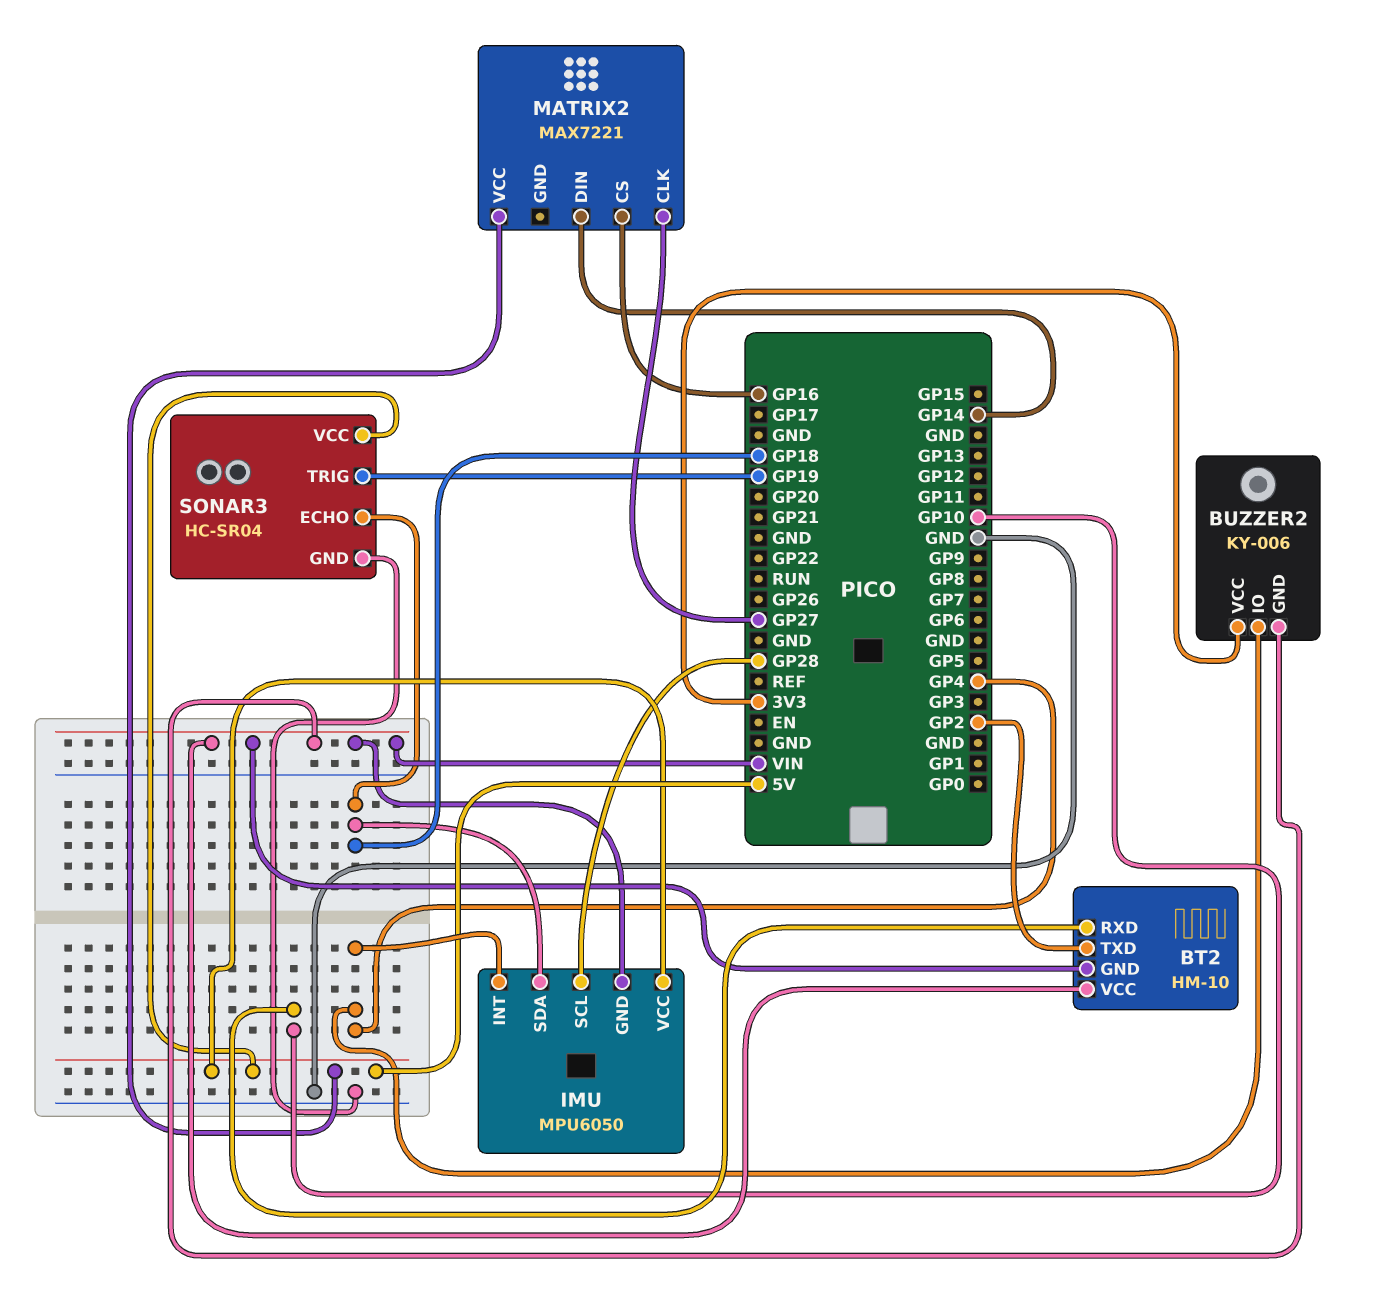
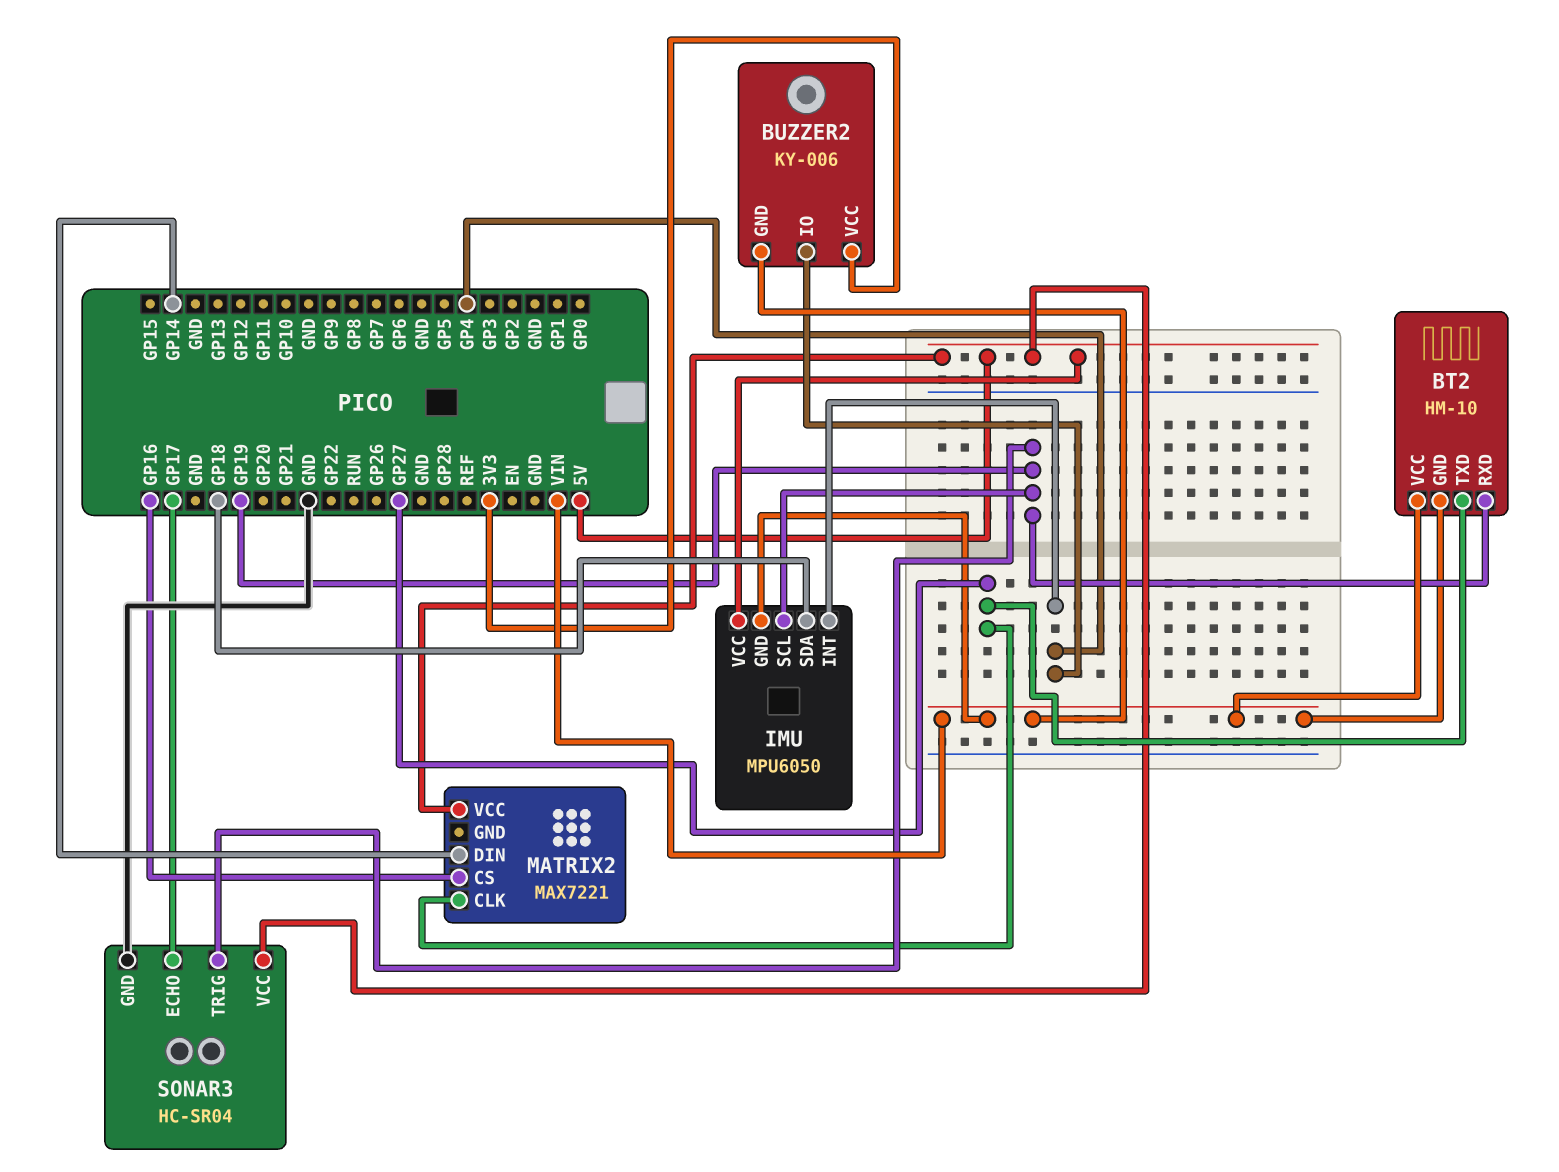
BT2 pin RXD: GP10 -> GP19
BT2 pin TXD: GP2 -> GP27
IMU pin SCL: GP28 -> GP19
SONAR3 pin ECHO: GP18 -> GP17

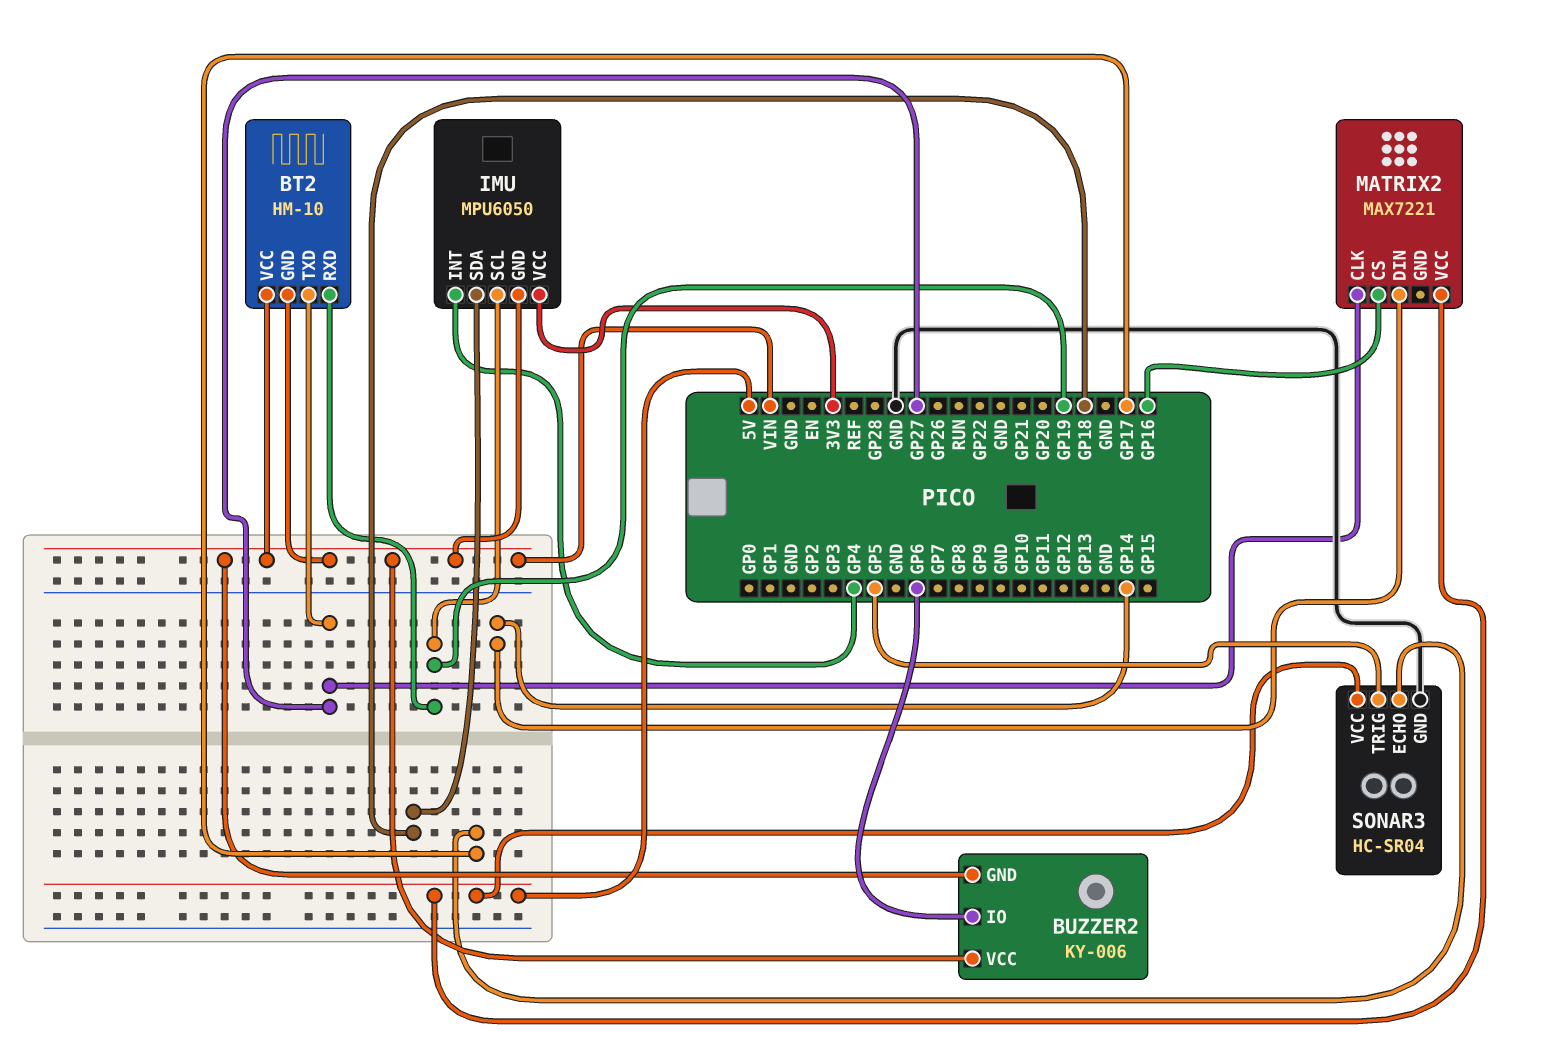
BUZZER2 pin IO: GP4 -> GP6
BUZZER2 pin VCC: 3V3 -> VIN
IMU pin VCC: 5V -> 3V3
SONAR3 pin TRIG: GP19 -> GP5

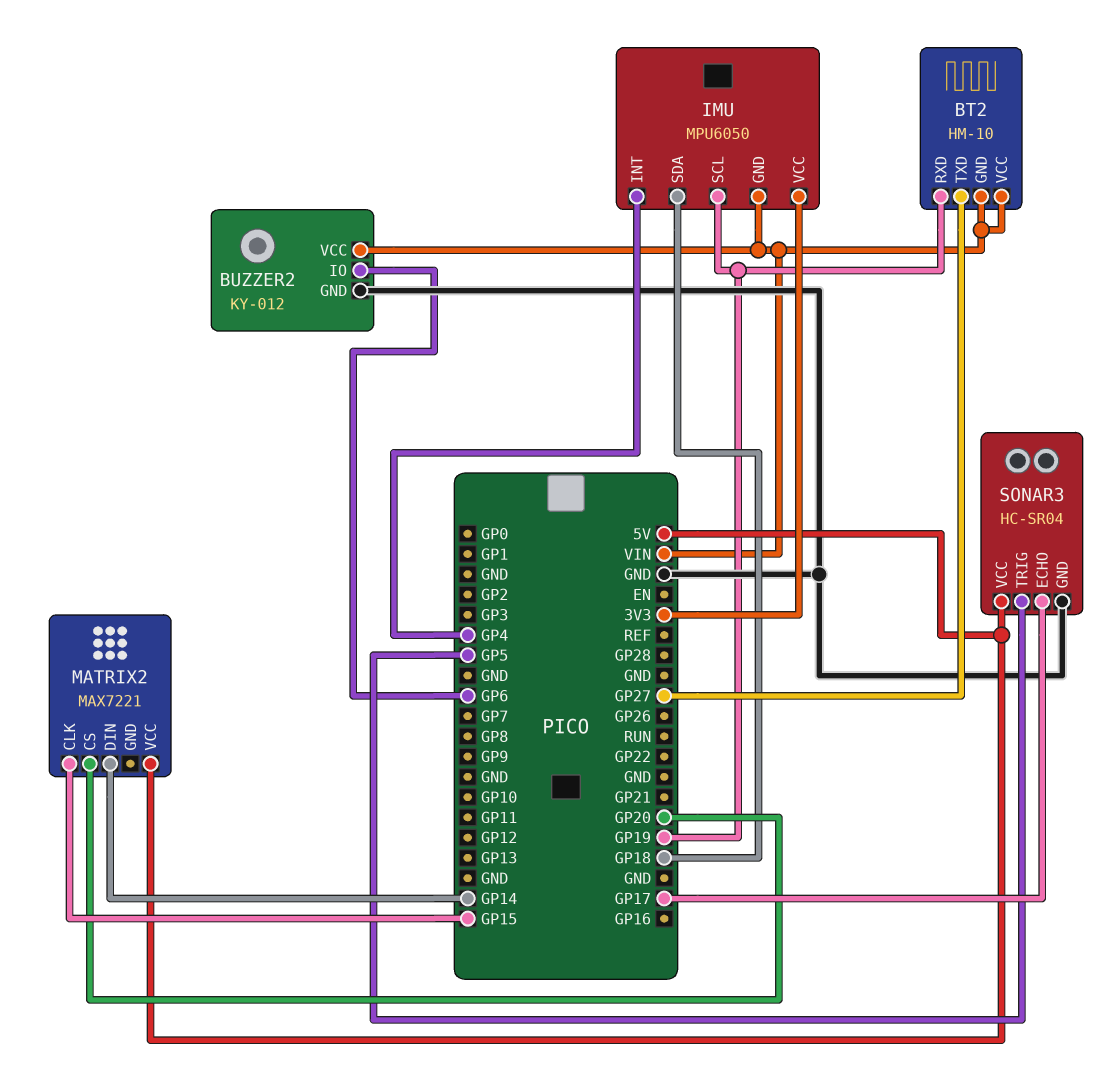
BUZZER2: KY-006 -> KY-012
BUZZER2 pin GND: VIN -> GND
MATRIX2 pin CLK: GP27 -> GP15
MATRIX2 pin CS: GP16 -> GP20

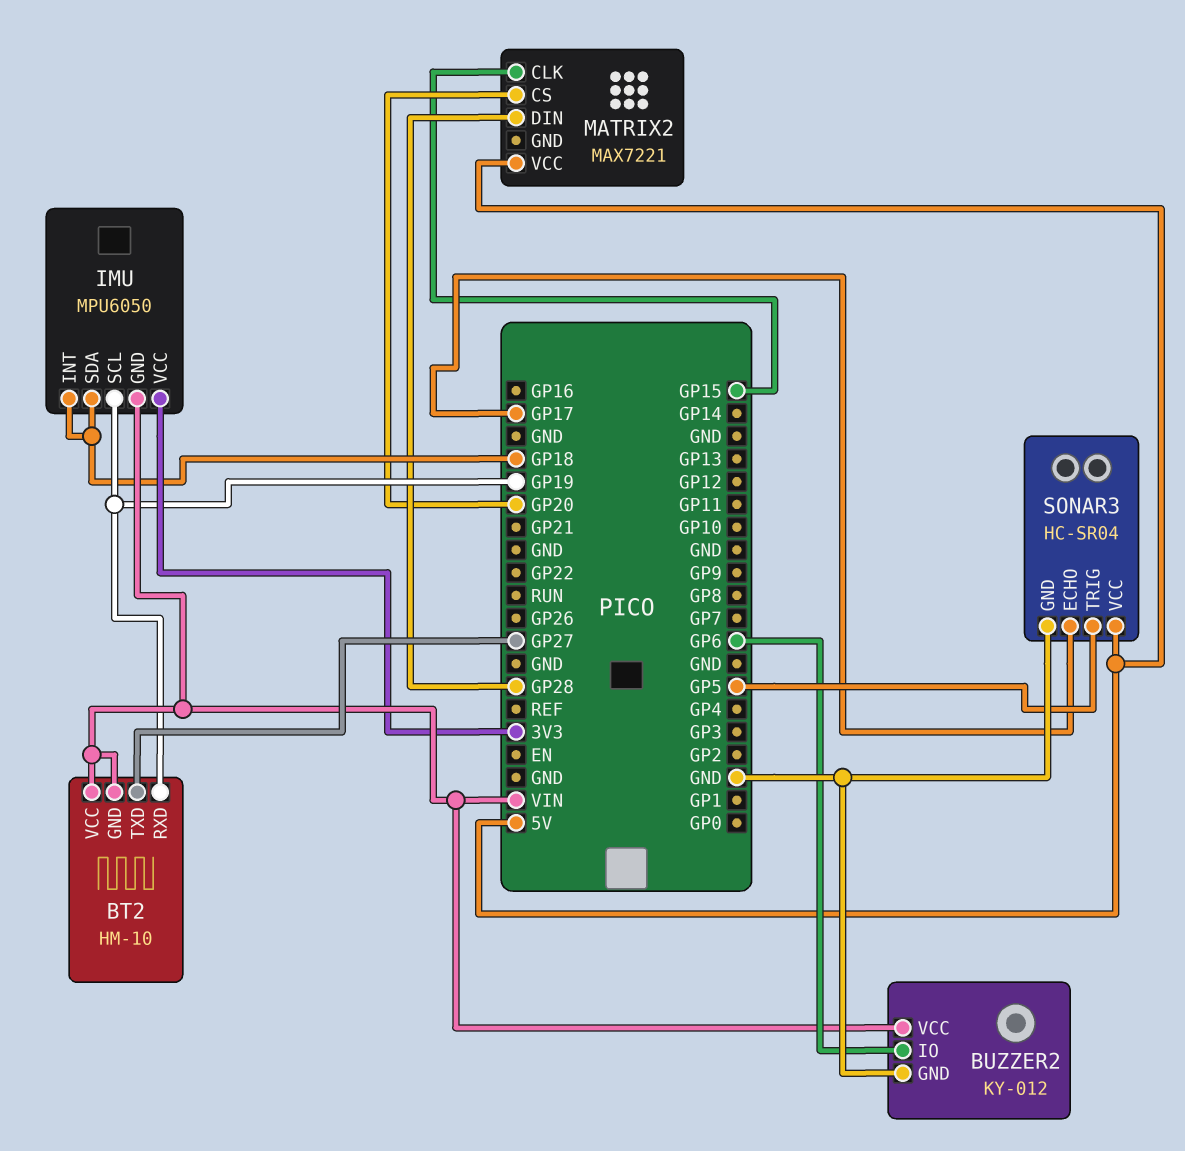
IMU pin INT: GP4 -> GP18
MATRIX2 pin DIN: GP14 -> GP28

